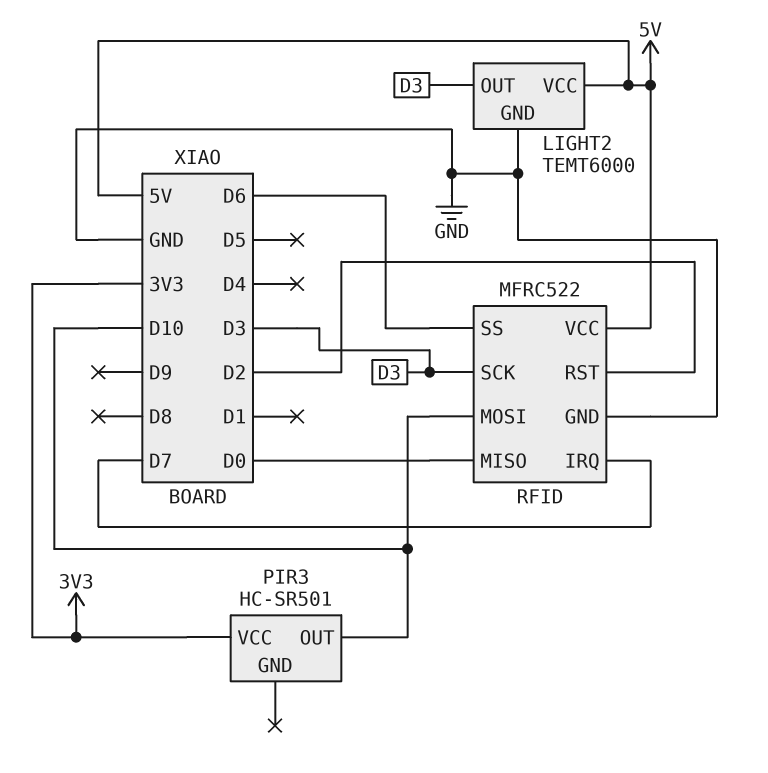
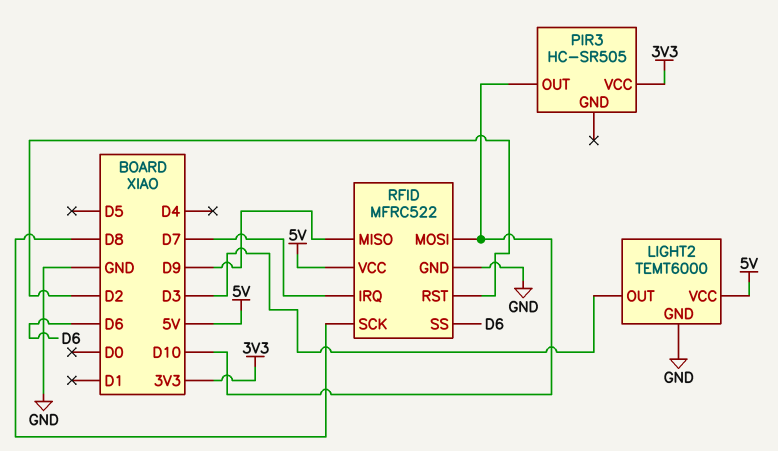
PIR3: HC-SR501 -> HC-SR505
RFID pin MISO: D0 -> D9
RFID pin SCK: D3 -> D8

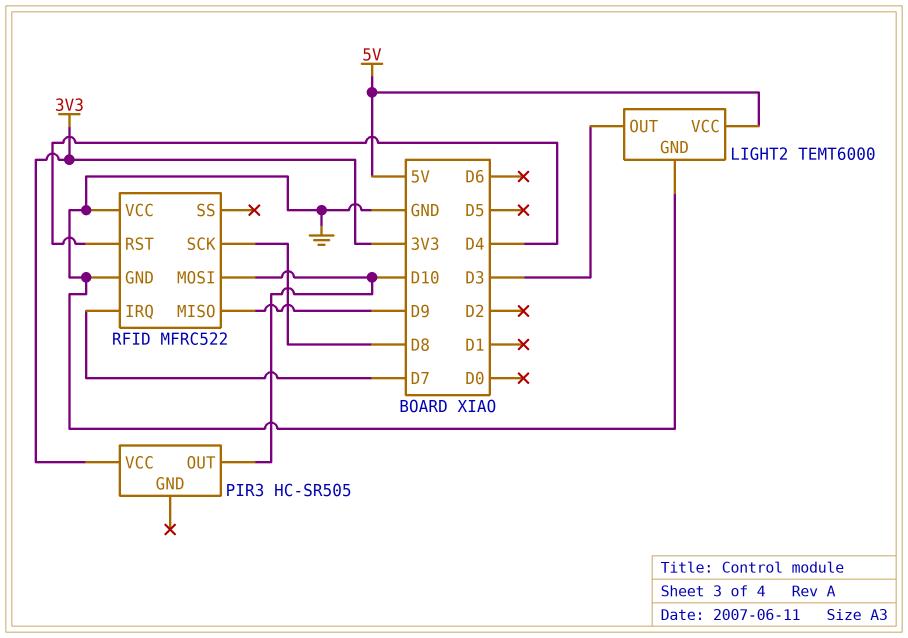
RFID pin RST: D2 -> D4
RFID pin SS: D6 -> none
RFID pin VCC: 5V -> GND

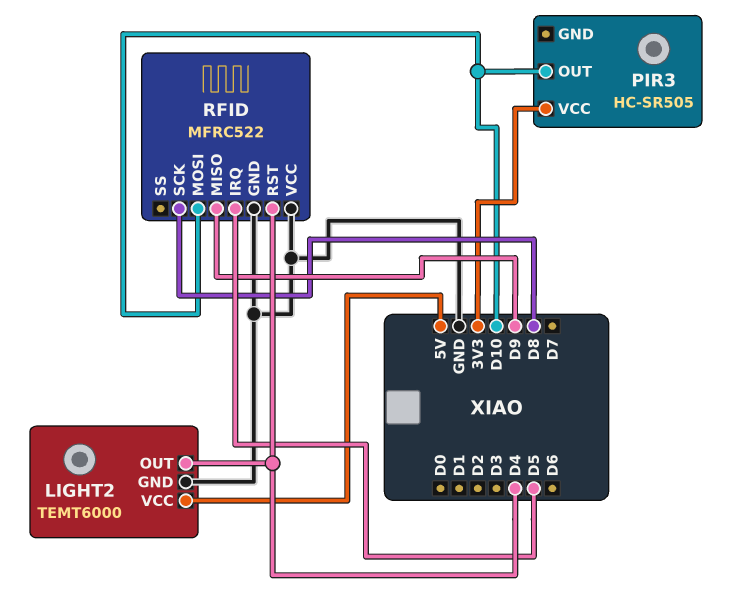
LIGHT2 pin OUT: D3 -> D4
RFID pin IRQ: D7 -> D5

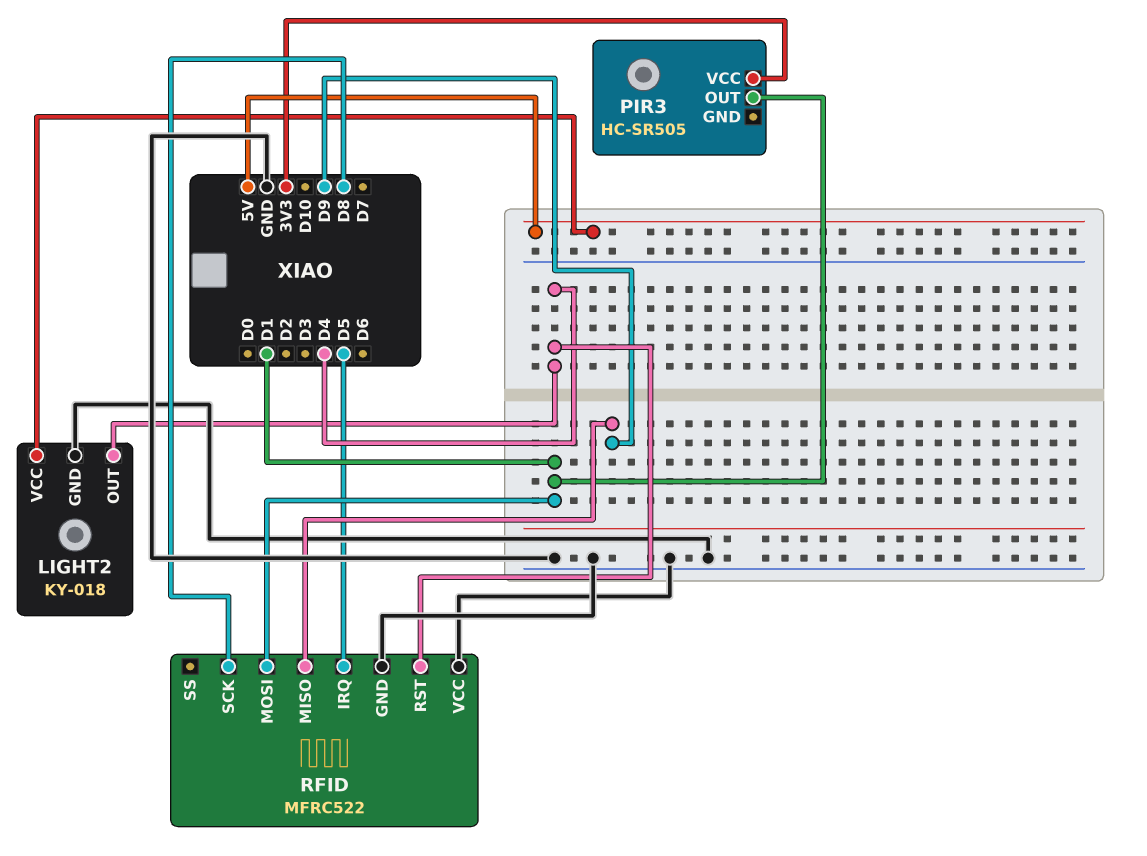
LIGHT2: TEMT6000 -> KY-018
PIR3 pin OUT: D10 -> D1
RFID pin MOSI: D10 -> D1

